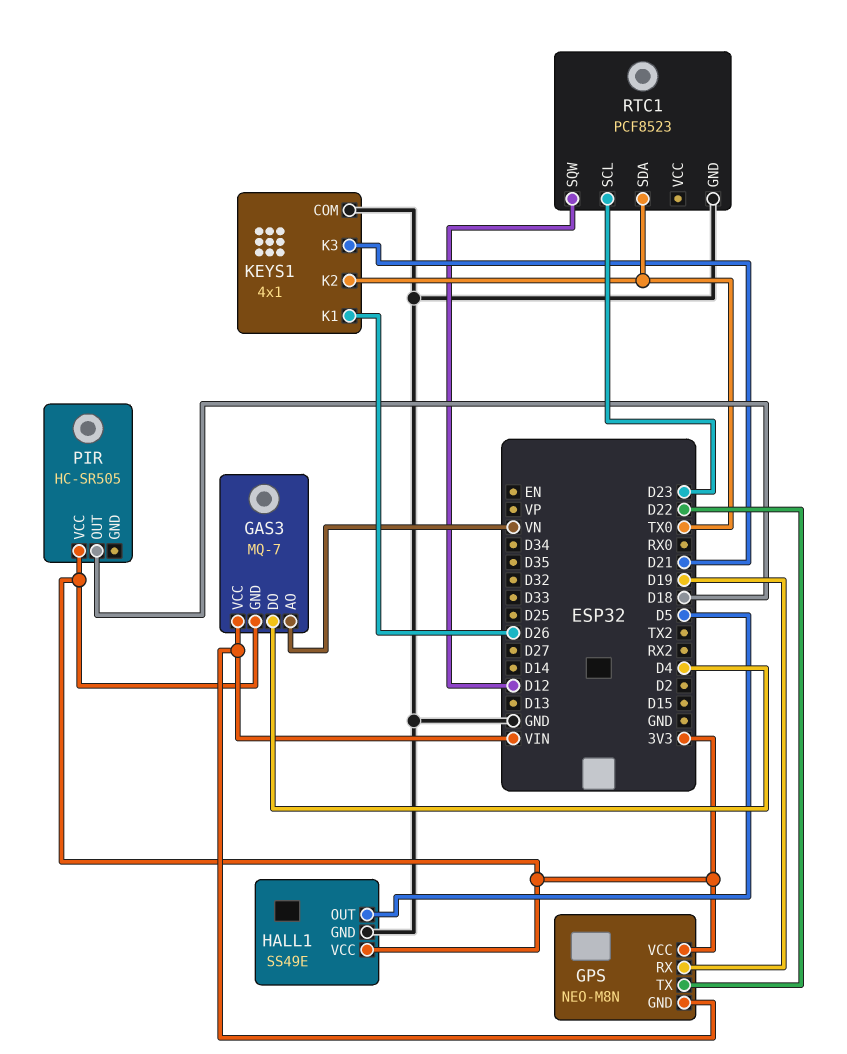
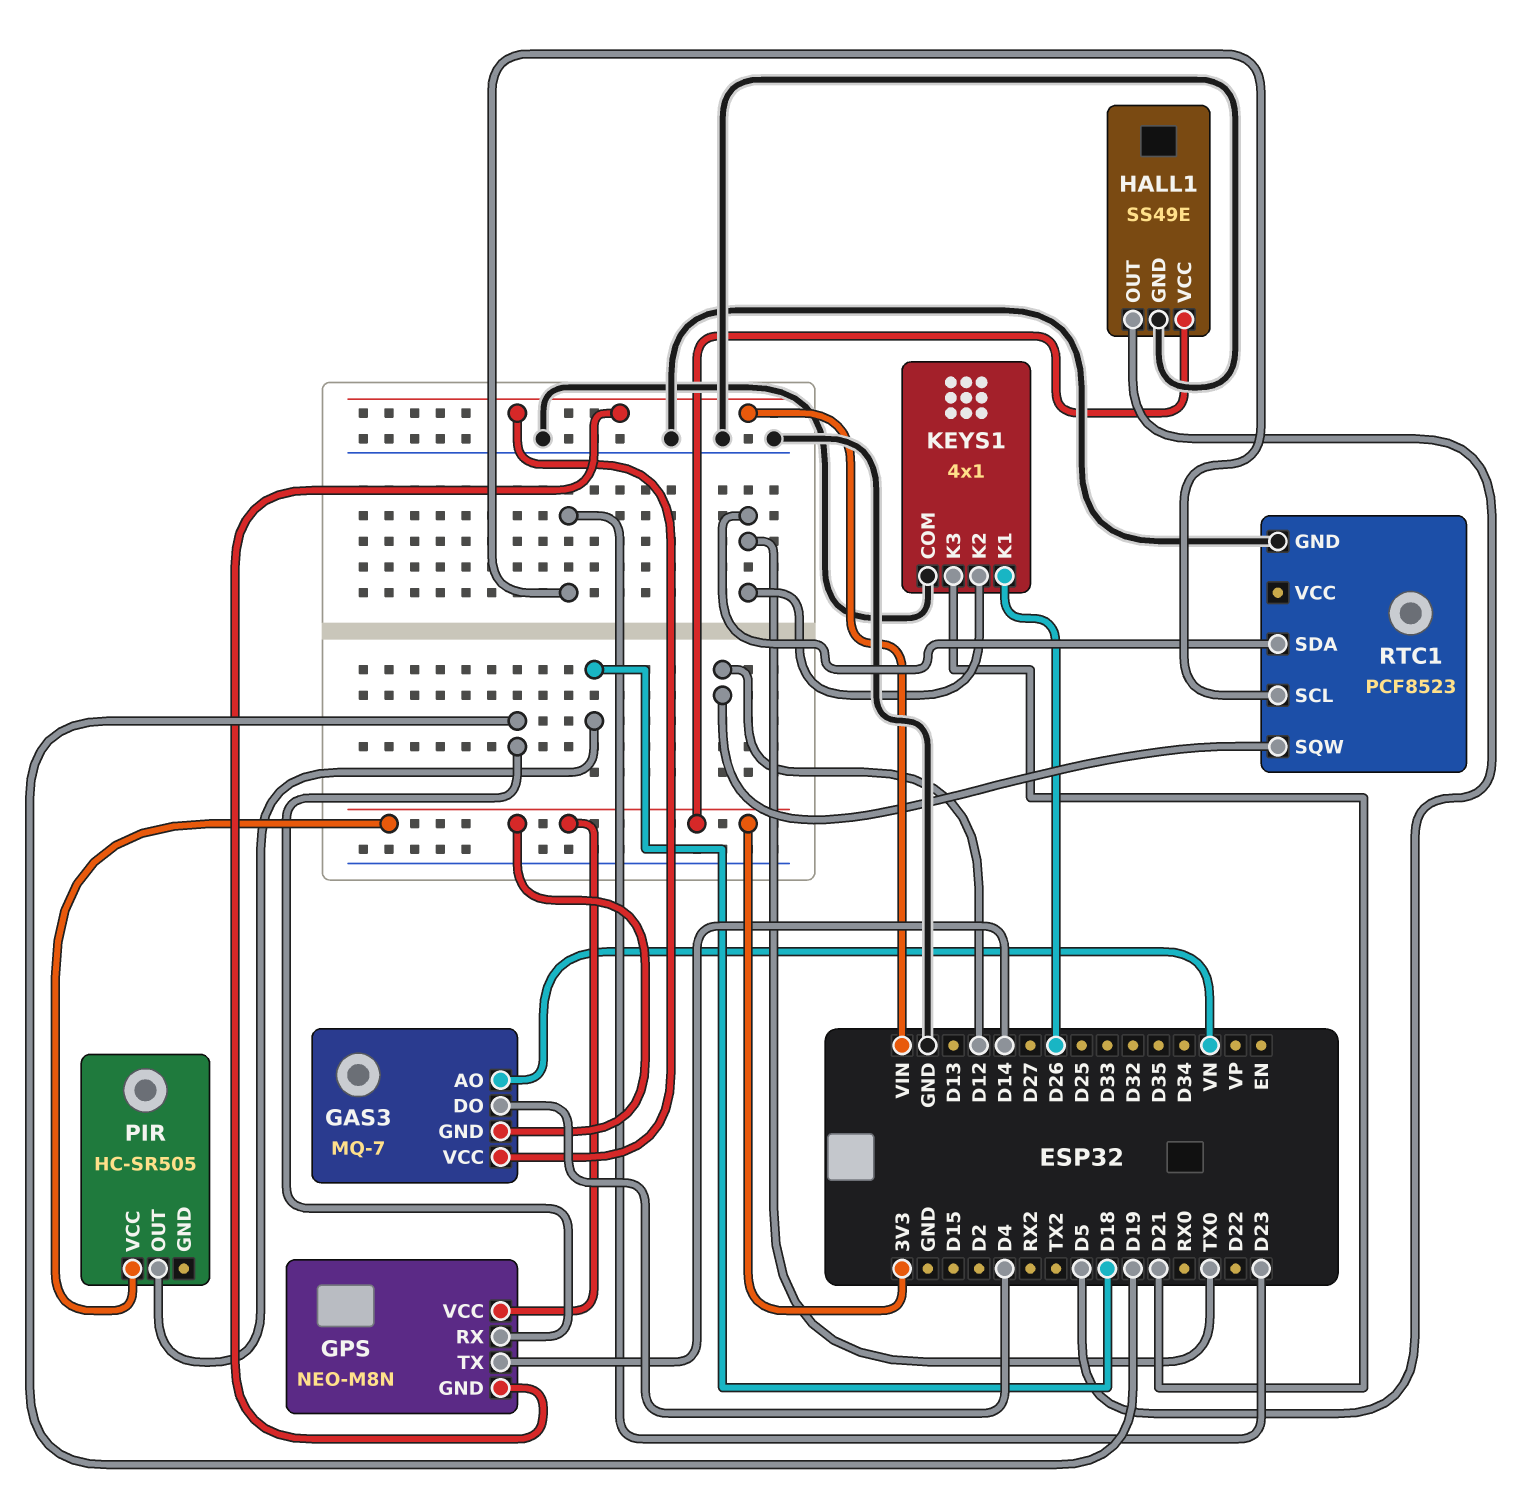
GPS pin TX: D22 -> D14

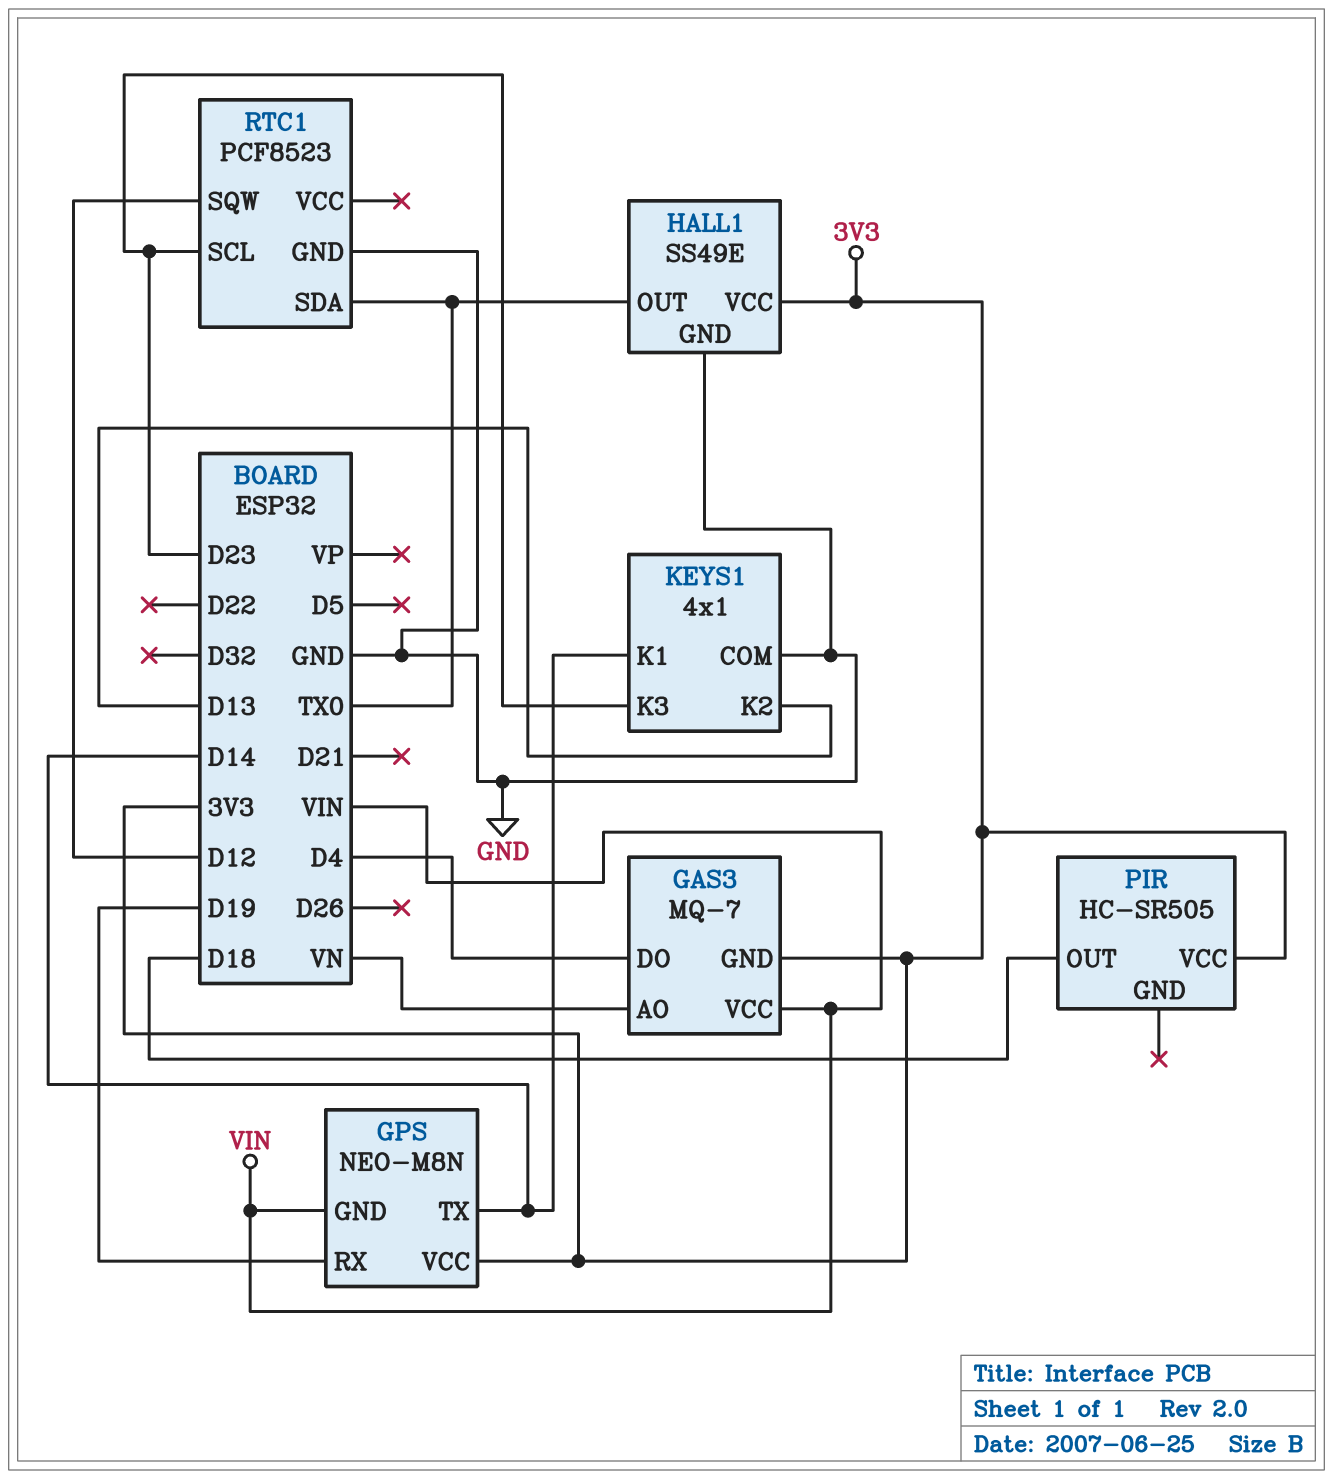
HALL1 pin OUT: D5 -> TX0
KEYS1 pin K1: D26 -> D14
KEYS1 pin K2: TX0 -> D13
KEYS1 pin K3: D21 -> D23

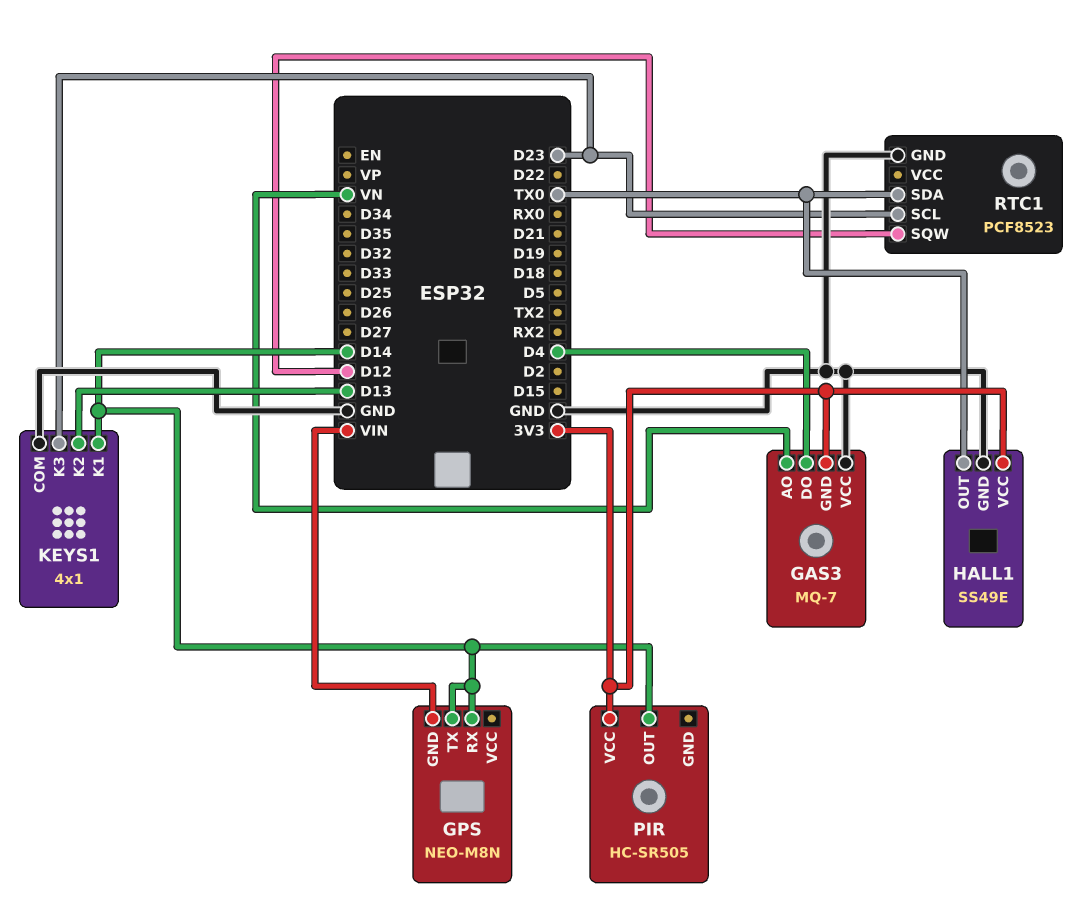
GAS3 pin VCC: VIN -> GND
GPS pin RX: D19 -> D14
GPS pin VCC: 3V3 -> none
PIR pin OUT: D18 -> D14

